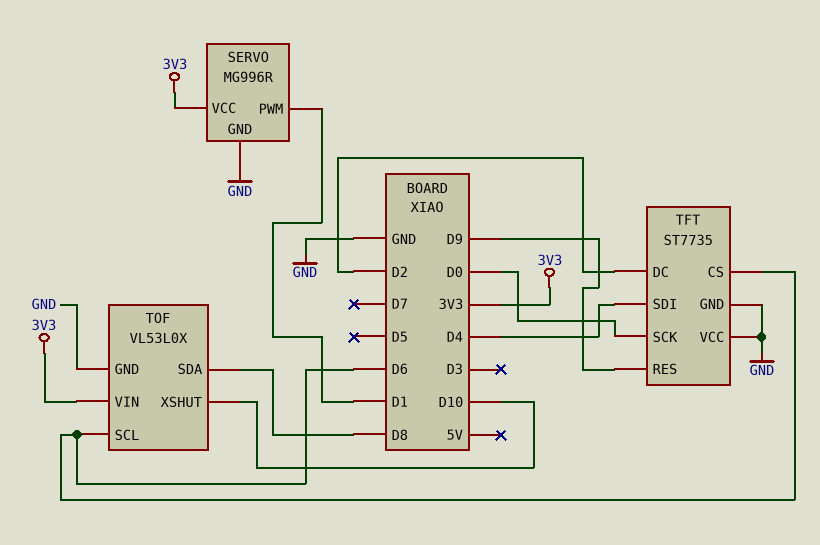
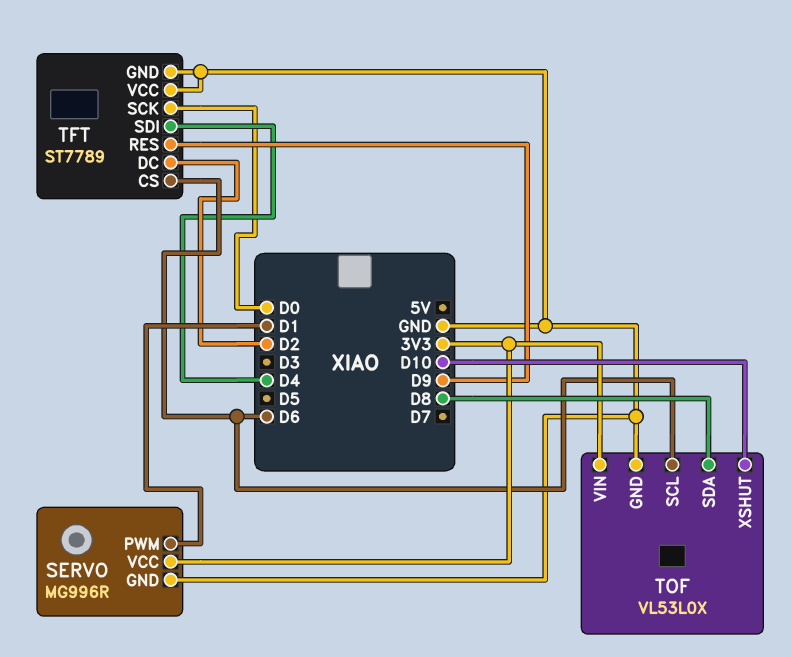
TFT: ST7735 -> ST7789

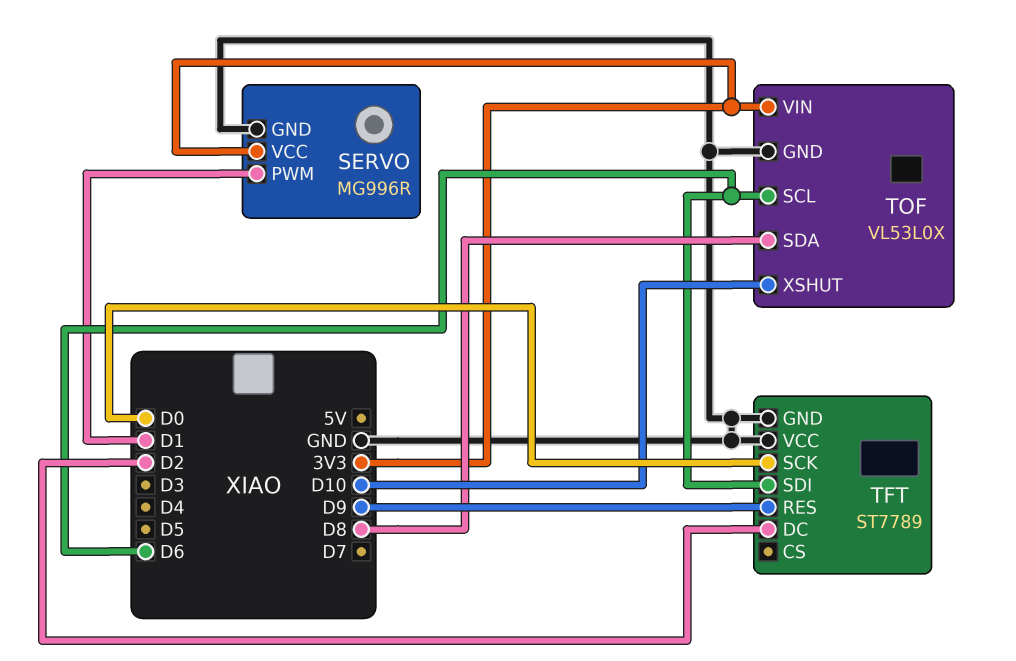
TFT pin CS: D6 -> none
TFT pin SDI: D4 -> D6

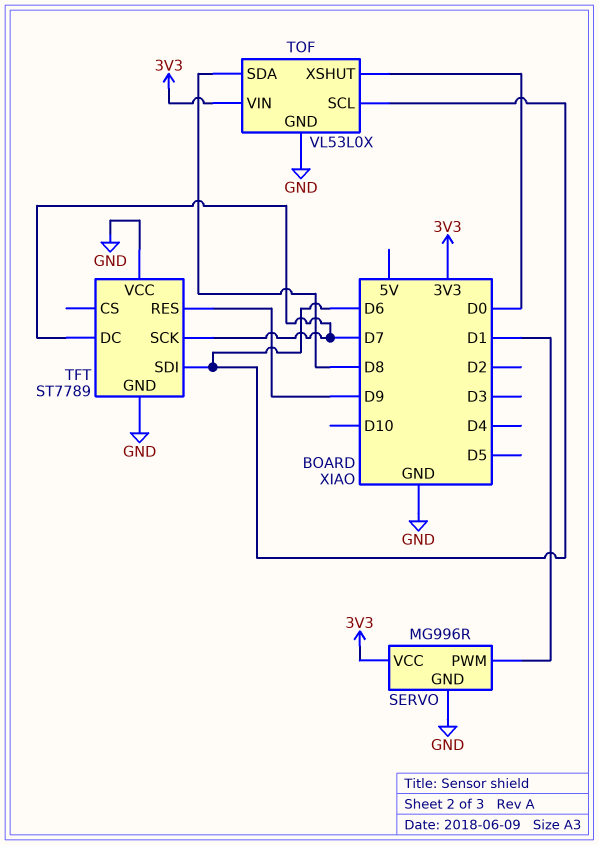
TFT pin DC: D2 -> D7
TFT pin SCK: D0 -> D7
TOF pin XSHUT: D10 -> D0

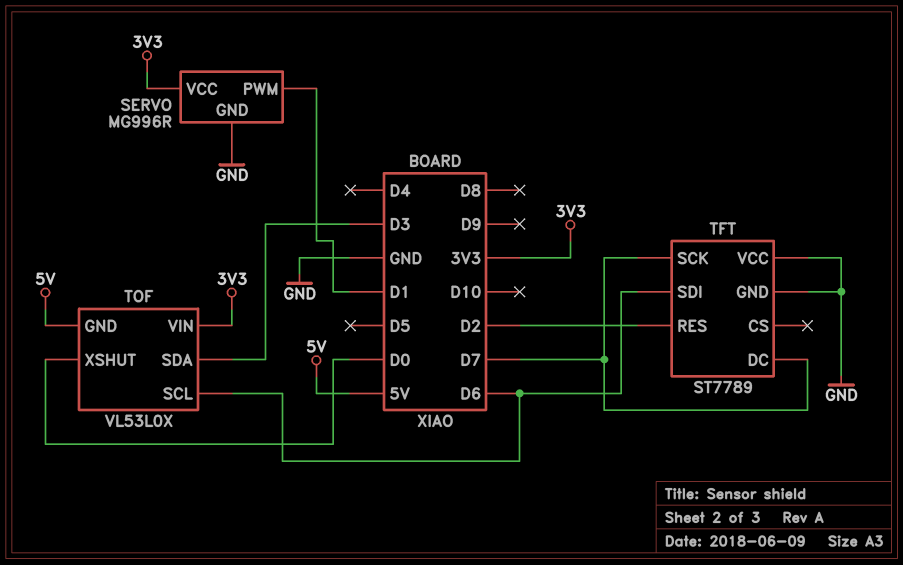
TFT pin RES: D9 -> D2
TOF pin GND: GND -> 5V
TOF pin SDA: D8 -> D3

